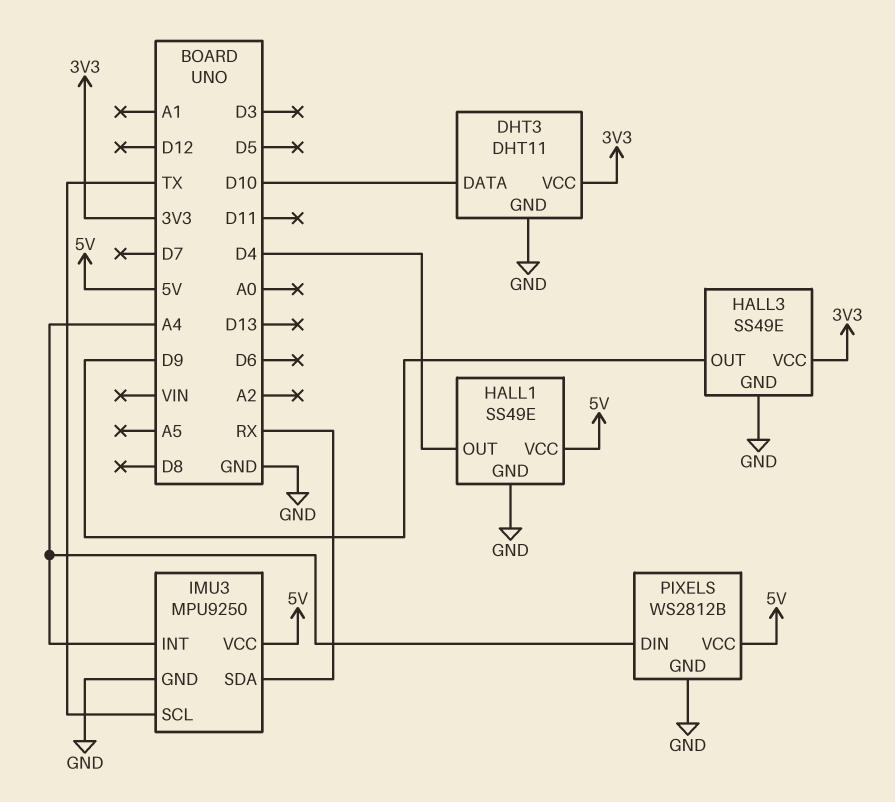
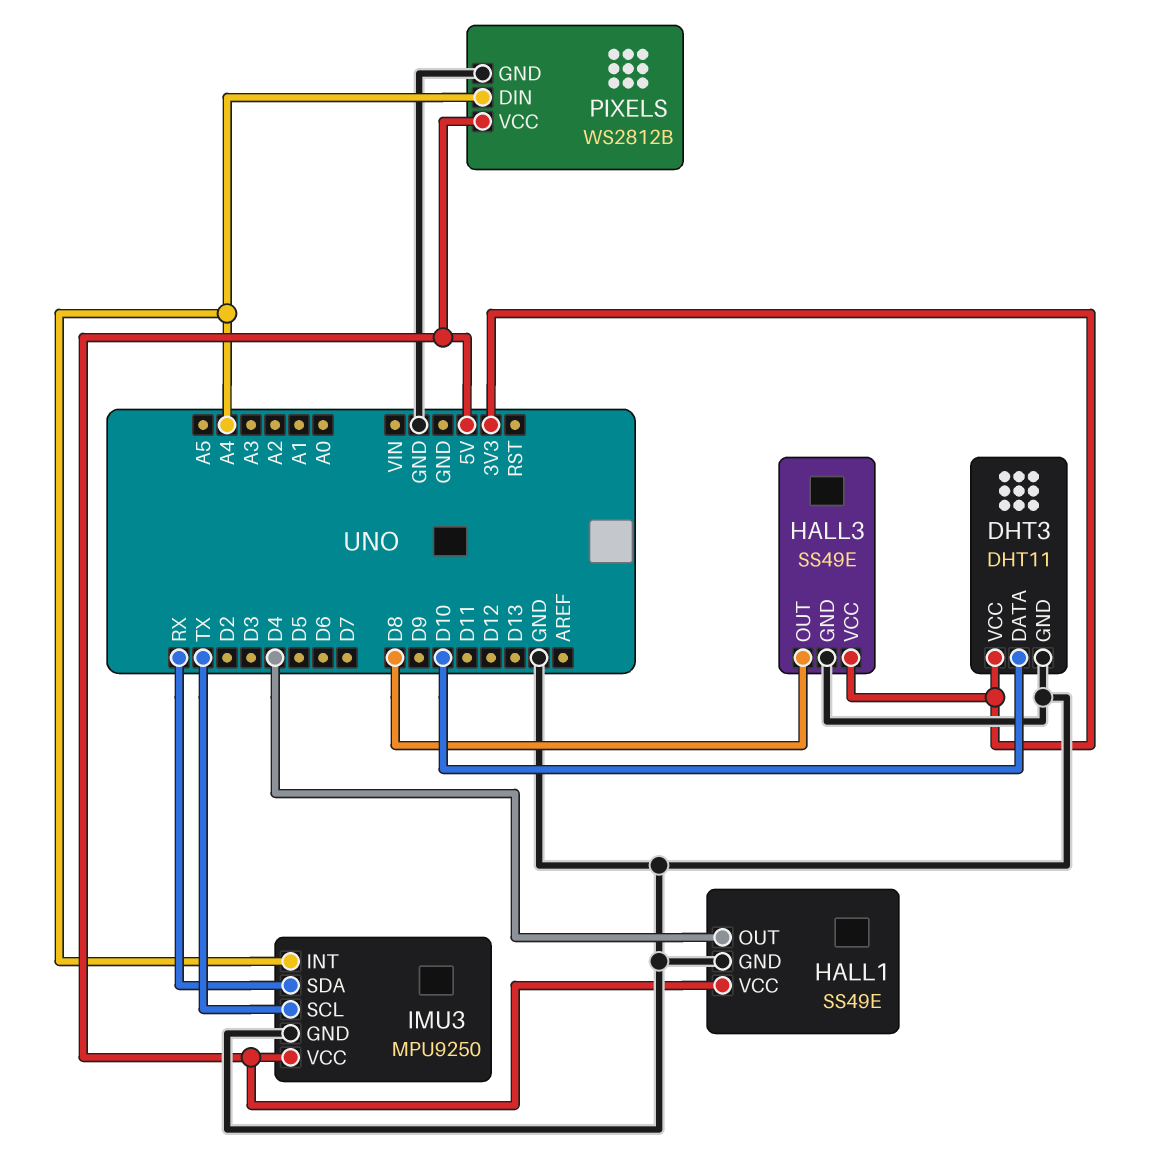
HALL3 pin OUT: D9 -> D8

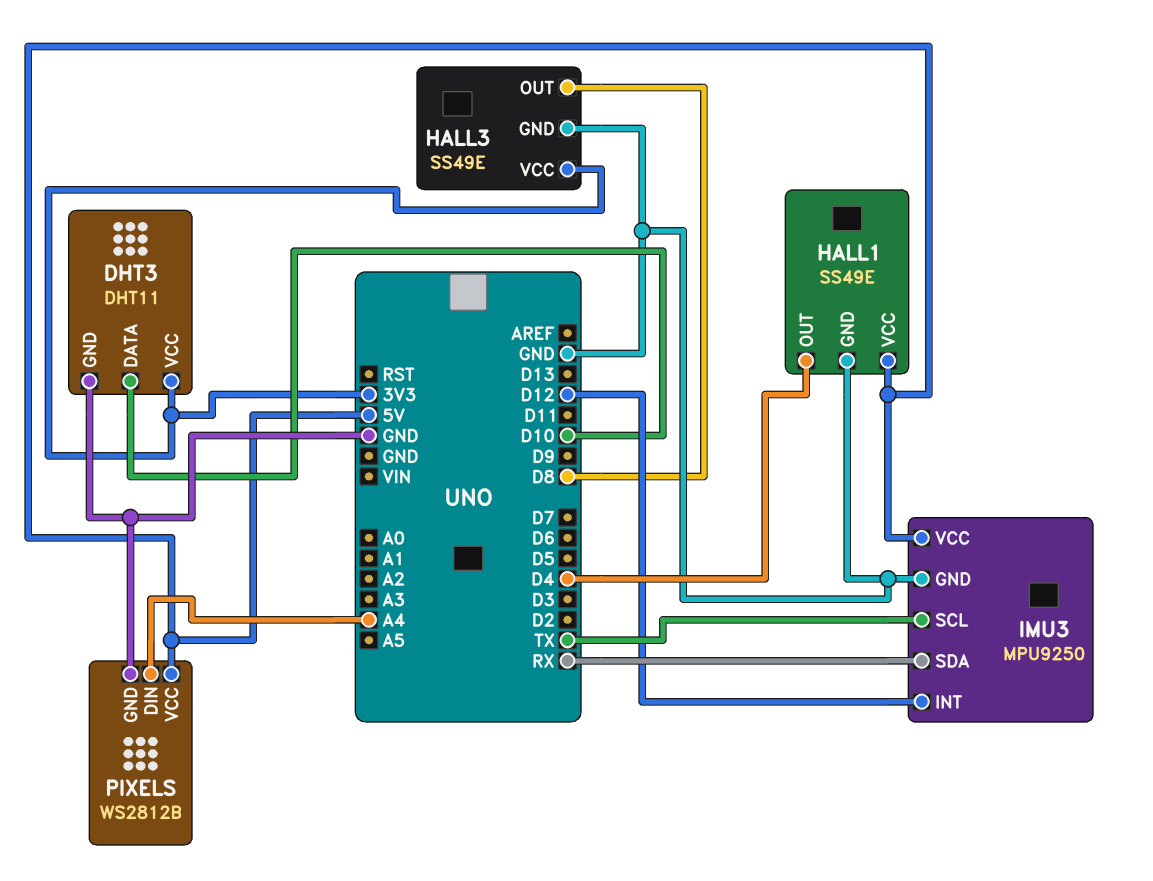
IMU3 pin INT: A4 -> D12

